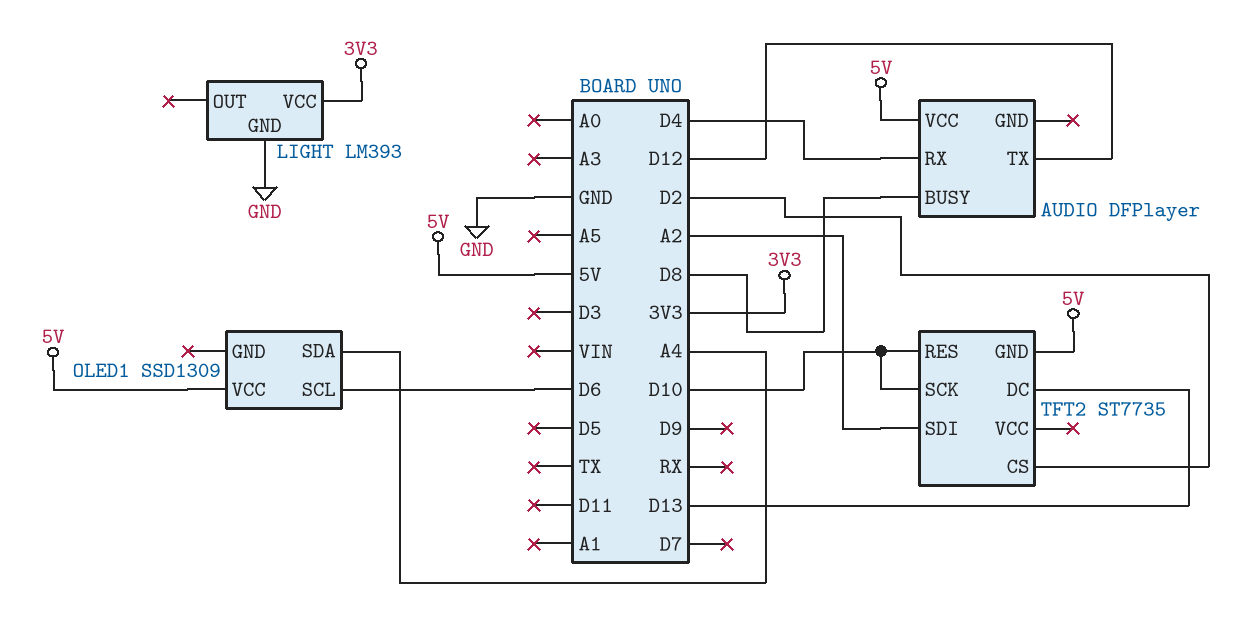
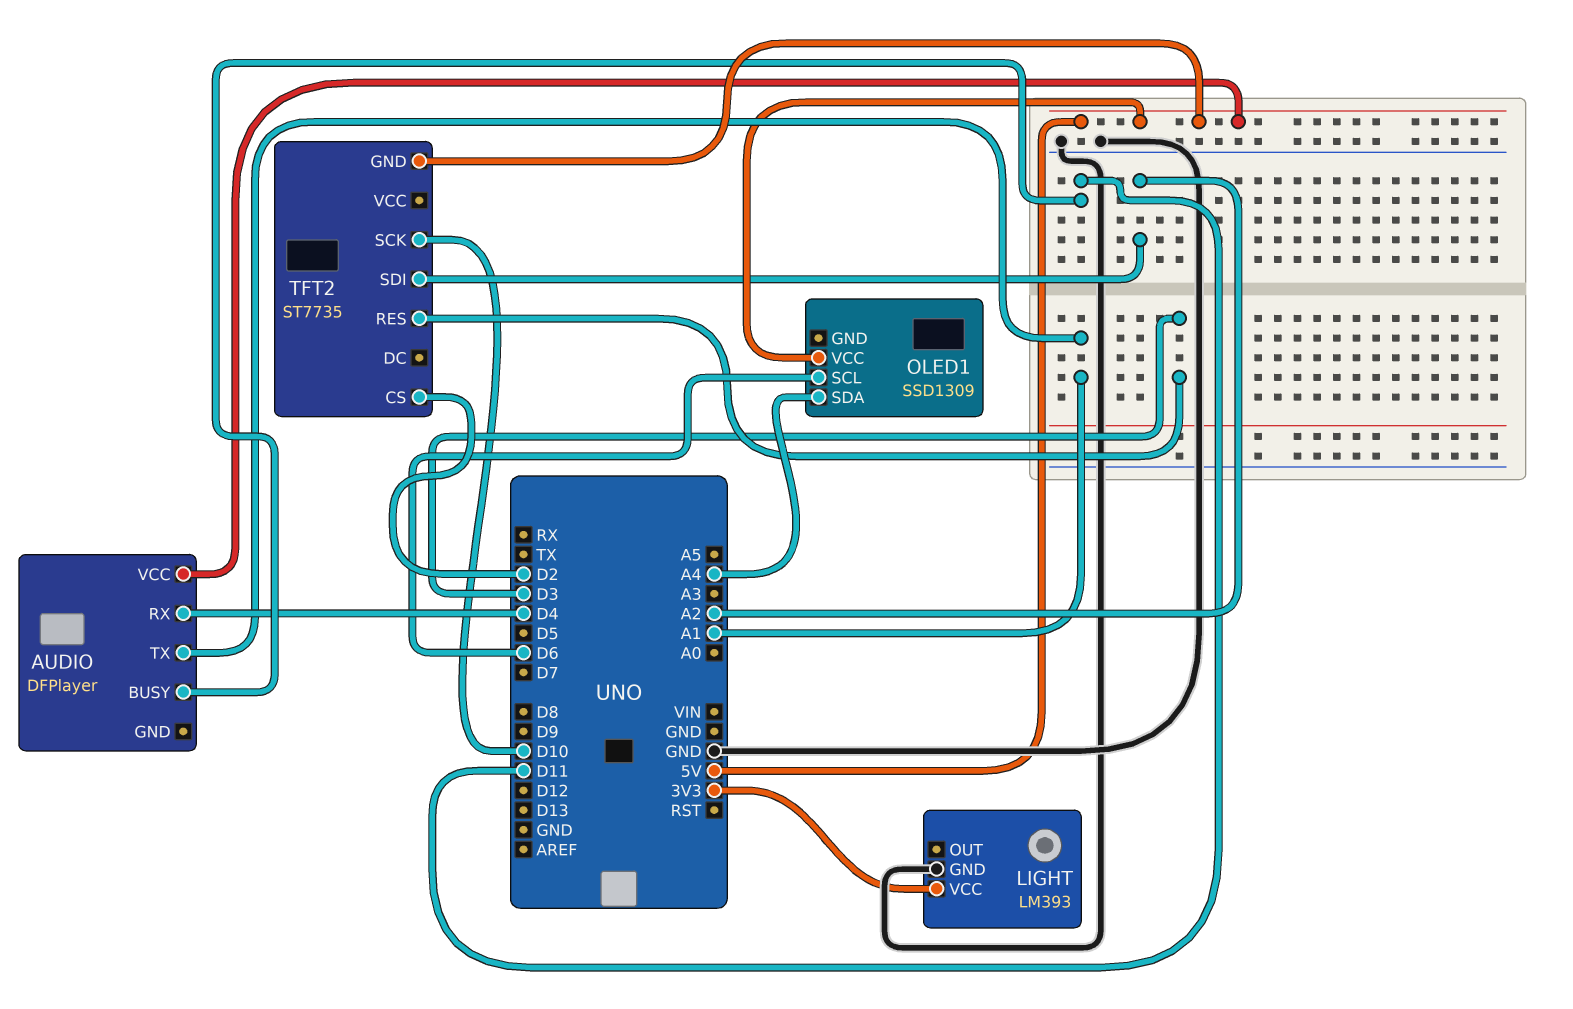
AUDIO pin BUSY: D8 -> D11
AUDIO pin TX: D12 -> A1
TFT2 pin DC: D13 -> none
TFT2 pin RES: D10 -> D3

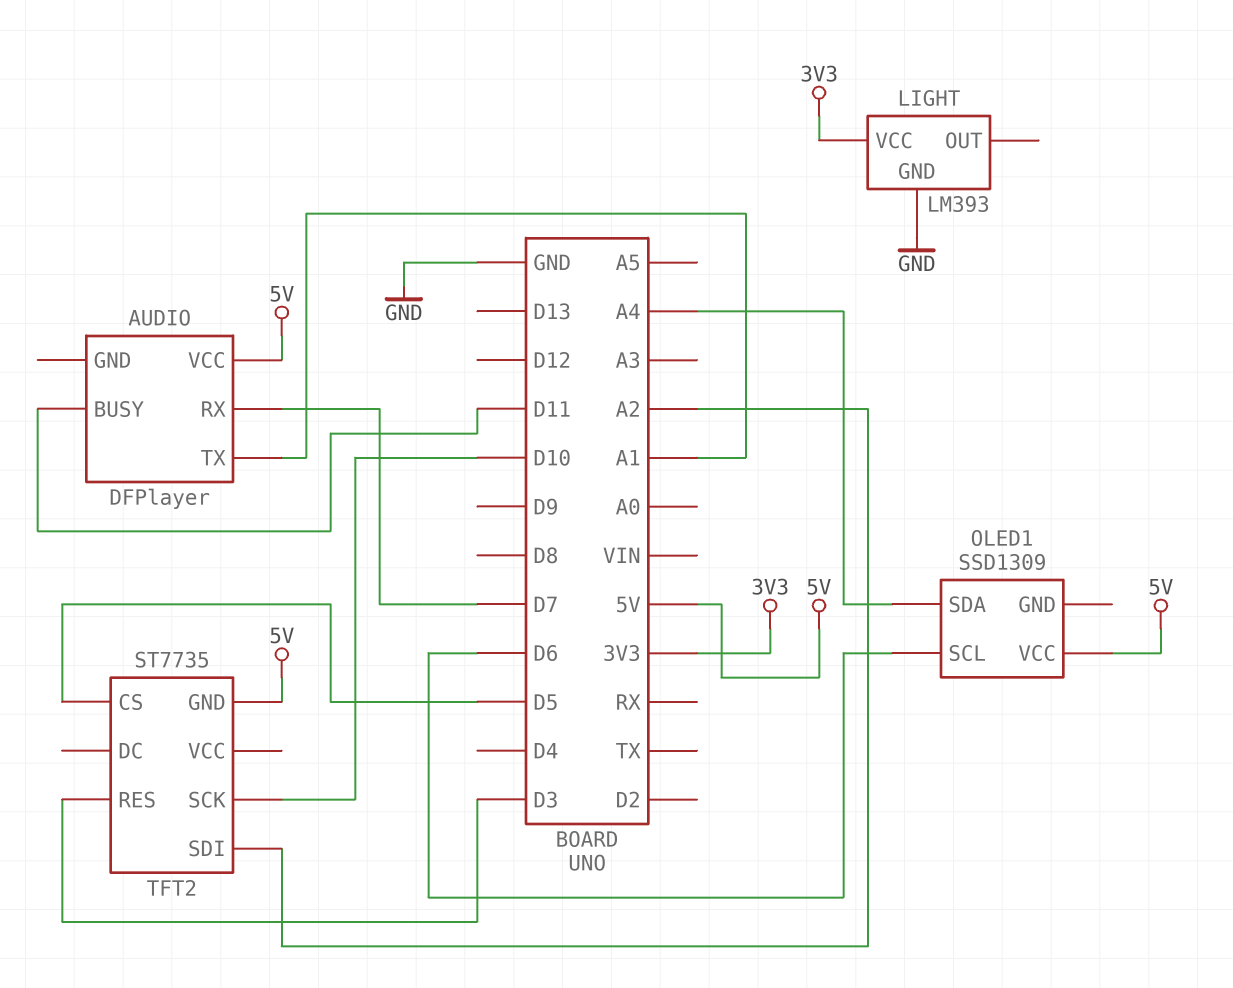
AUDIO pin RX: D4 -> D7
TFT2 pin CS: D2 -> D5

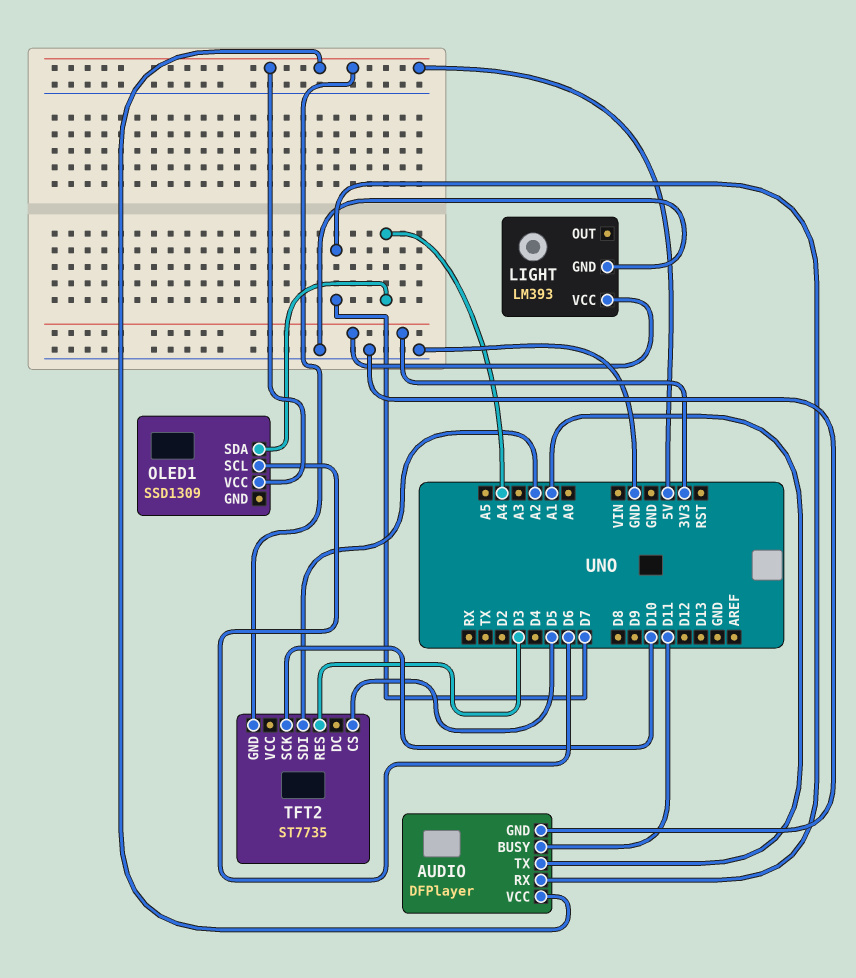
AUDIO pin GND: none -> GND

